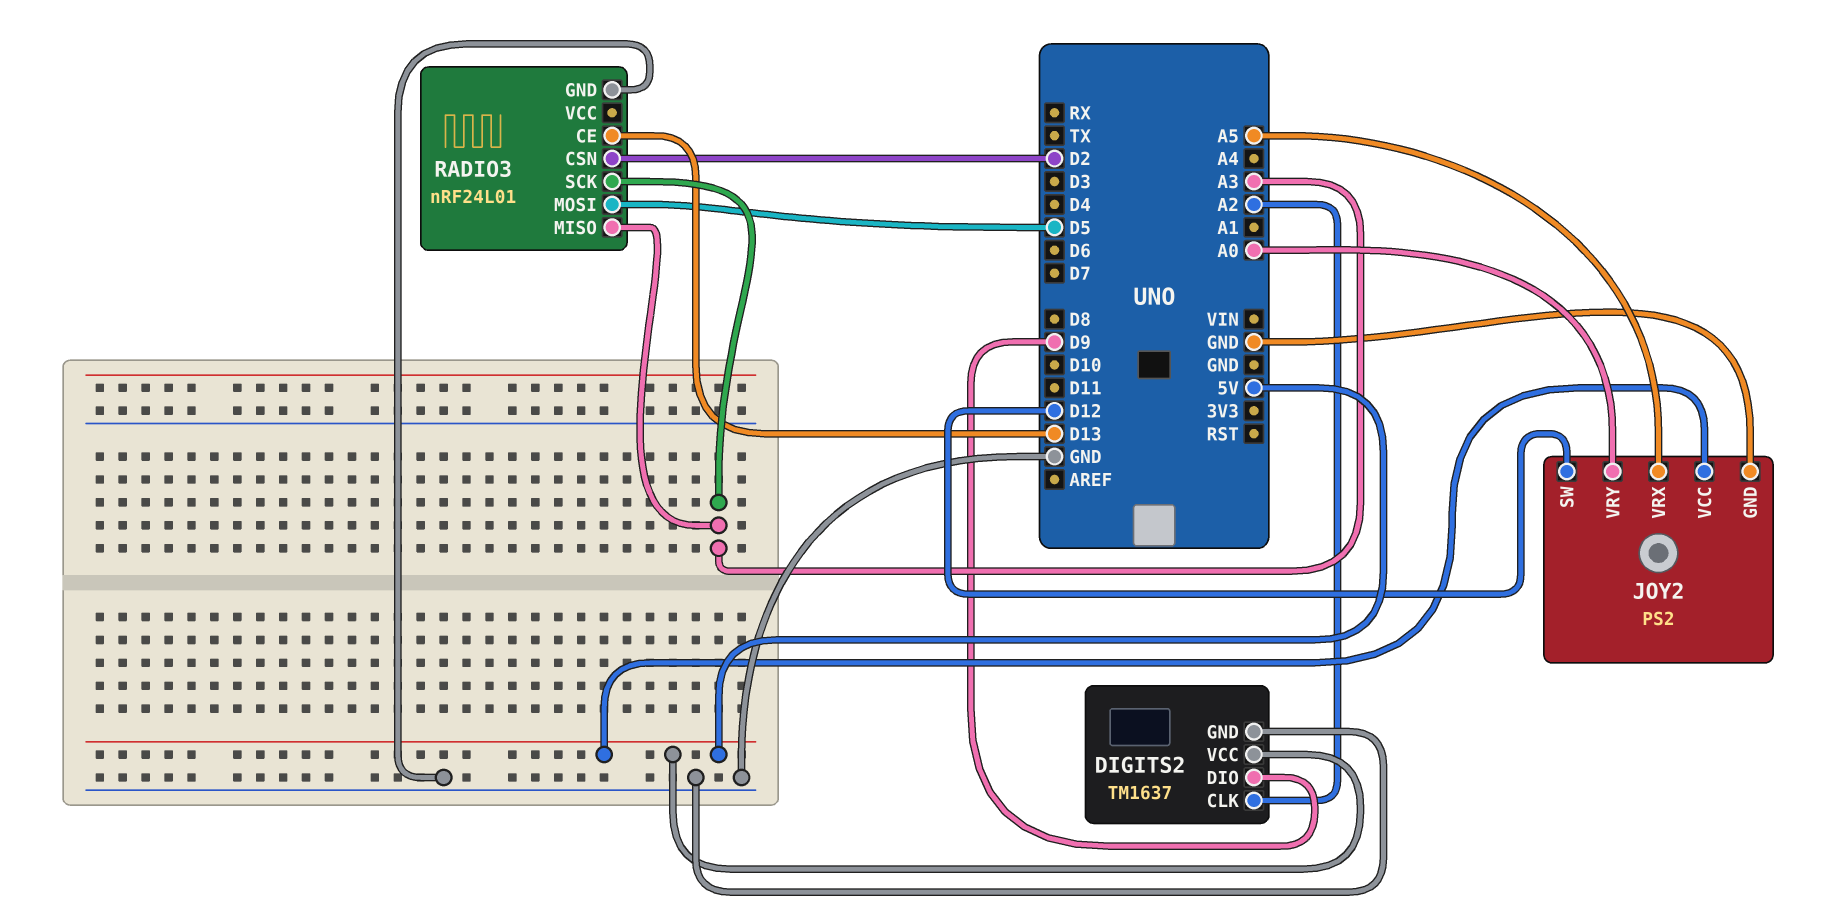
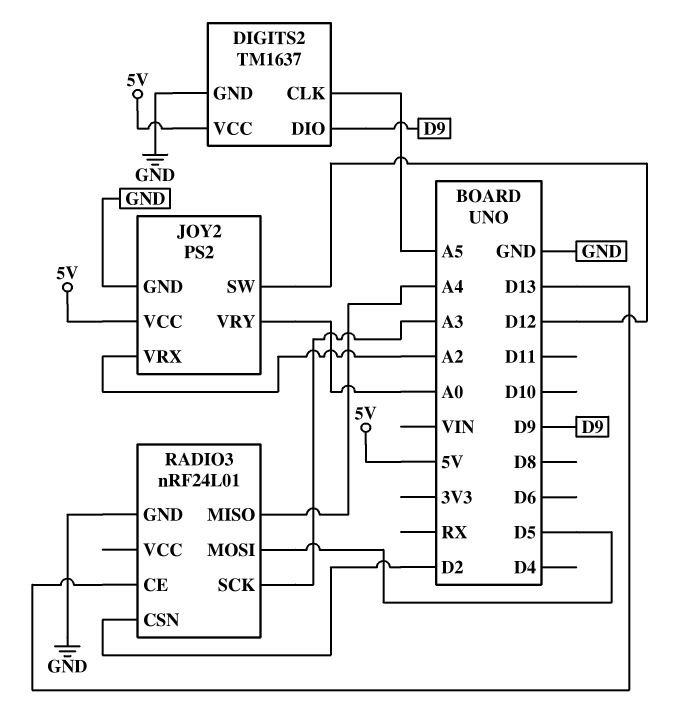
DIGITS2 pin CLK: A2 -> A5
JOY2 pin VRX: A5 -> A2
RADIO3 pin MISO: A3 -> A4

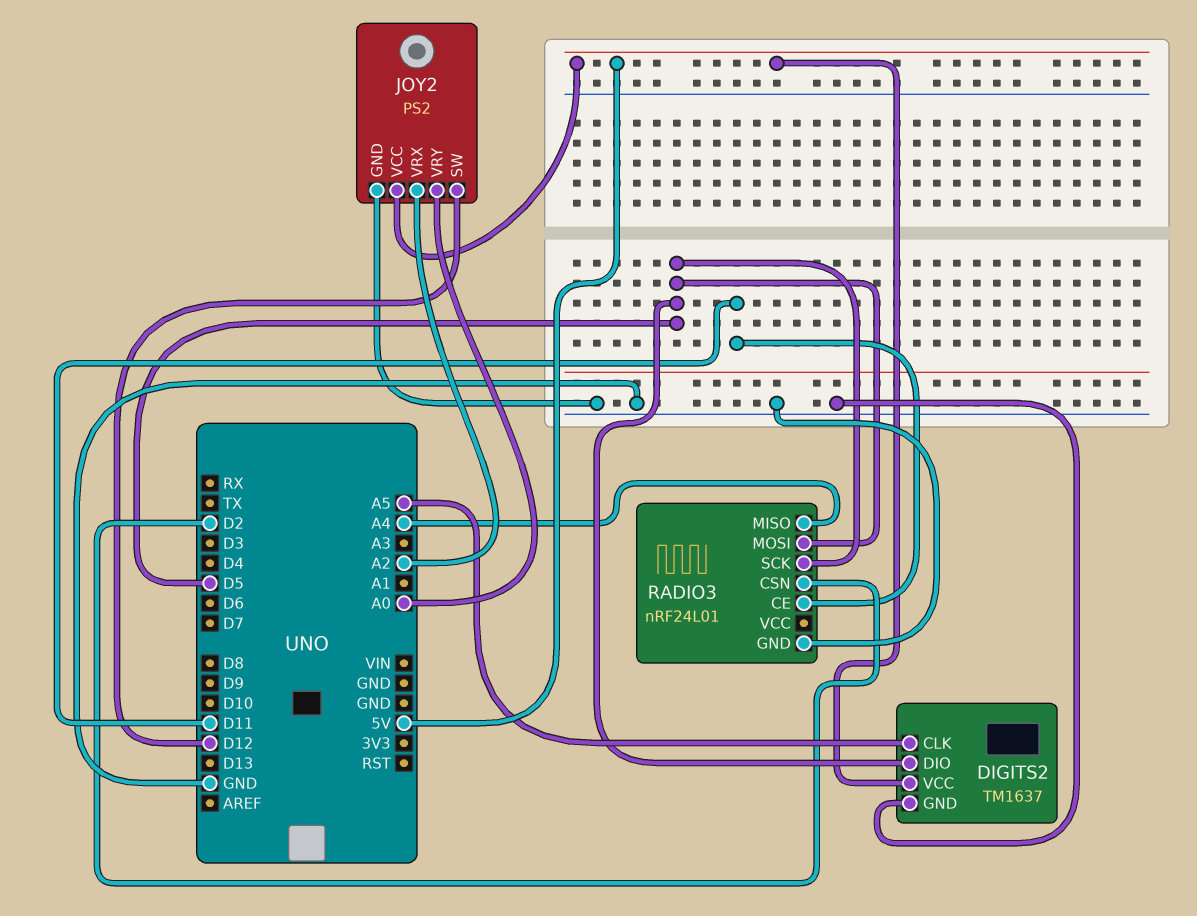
DIGITS2 pin DIO: D9 -> D5
RADIO3 pin CE: D13 -> D11
RADIO3 pin SCK: A3 -> D5

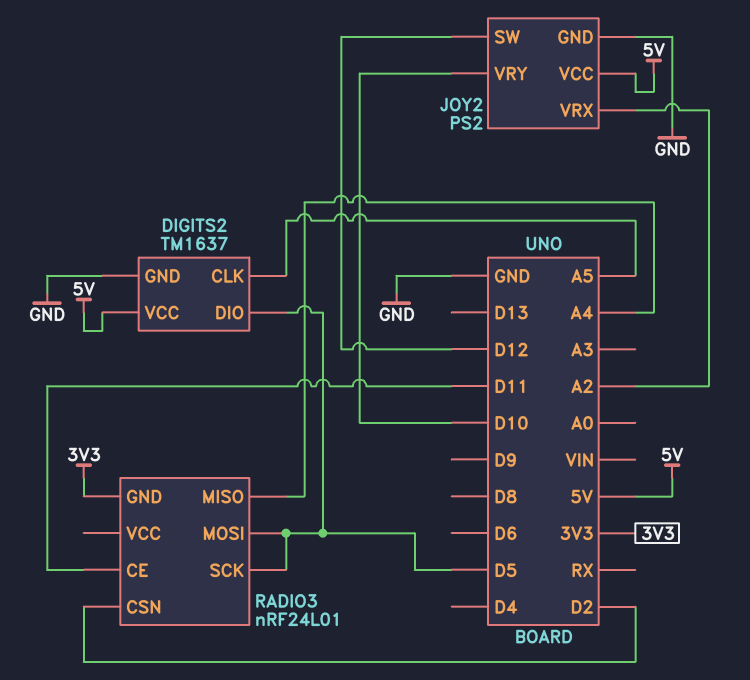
JOY2 pin VRY: A0 -> D10
RADIO3 pin GND: GND -> 3V3

